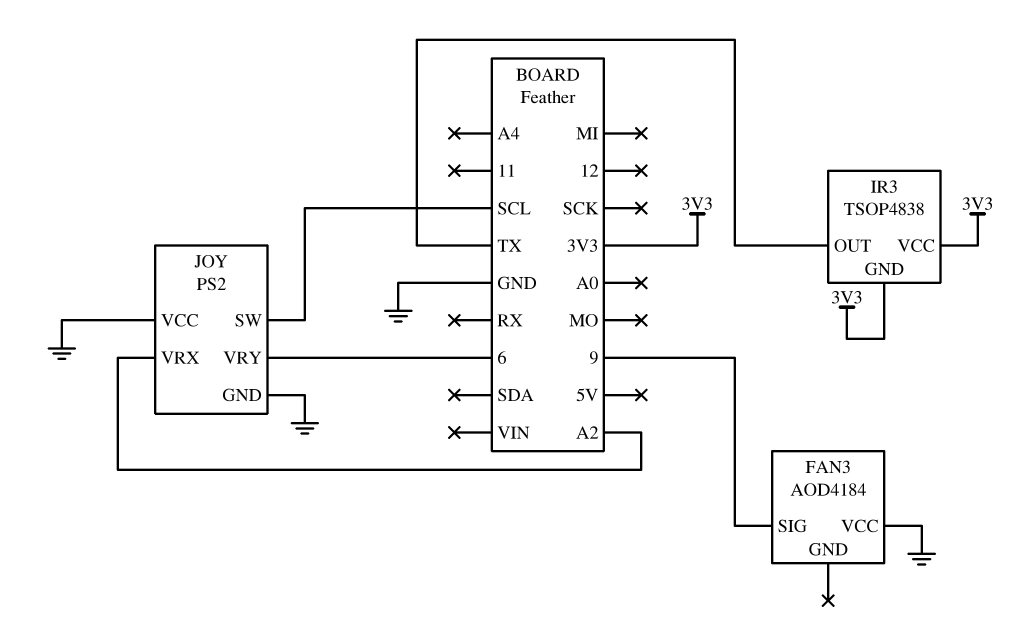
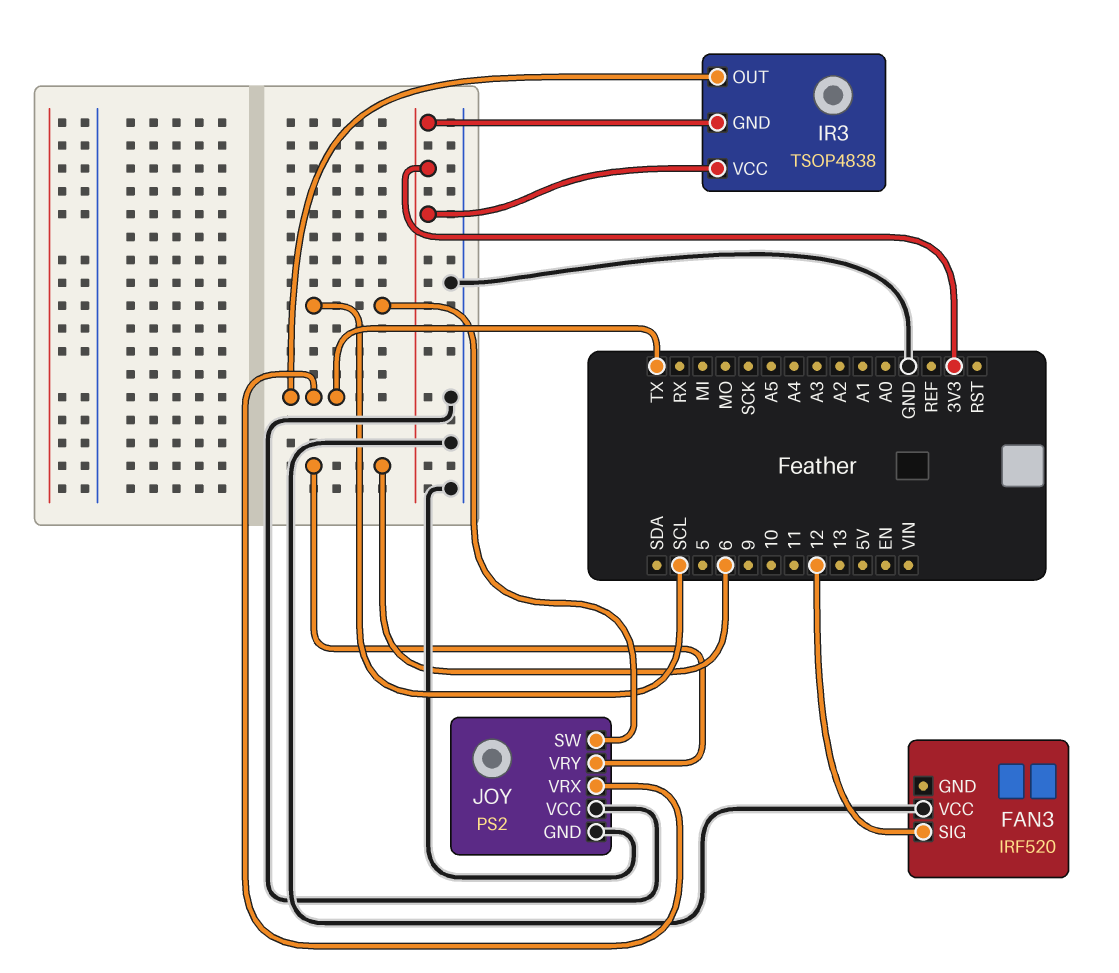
FAN3: AOD4184 -> IRF520
FAN3 pin SIG: 9 -> 12
JOY pin VRX: A2 -> TX

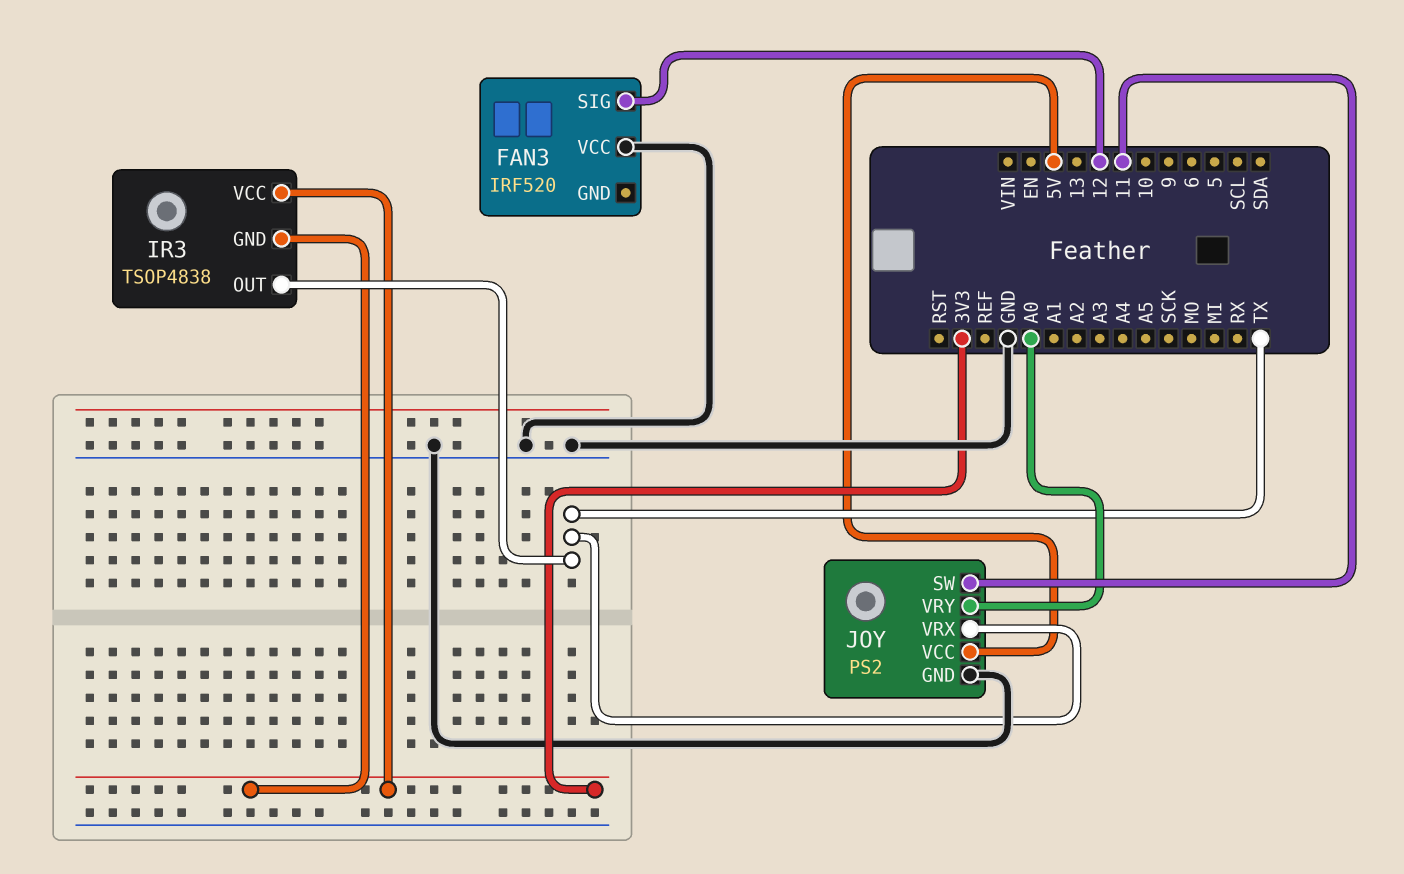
JOY pin SW: SCL -> 11
JOY pin VCC: GND -> 5V
JOY pin VRY: 6 -> A0

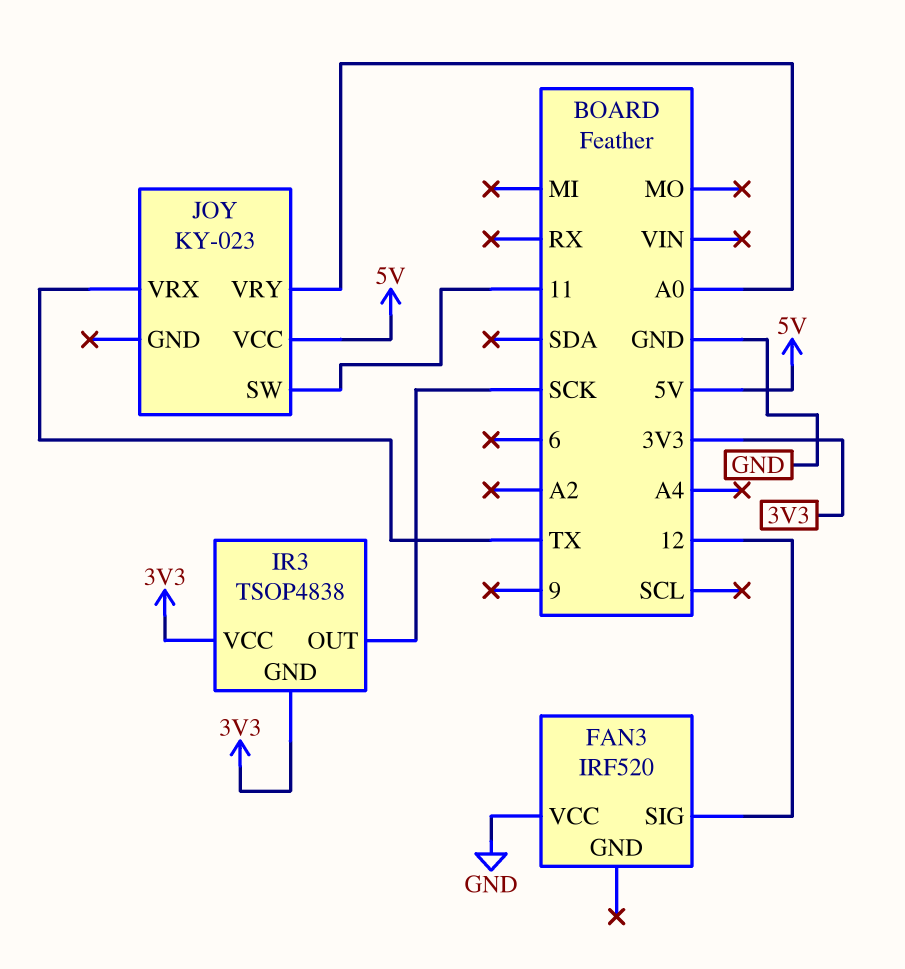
IR3 pin OUT: TX -> SCK
JOY: PS2 -> KY-023
JOY pin GND: GND -> none

